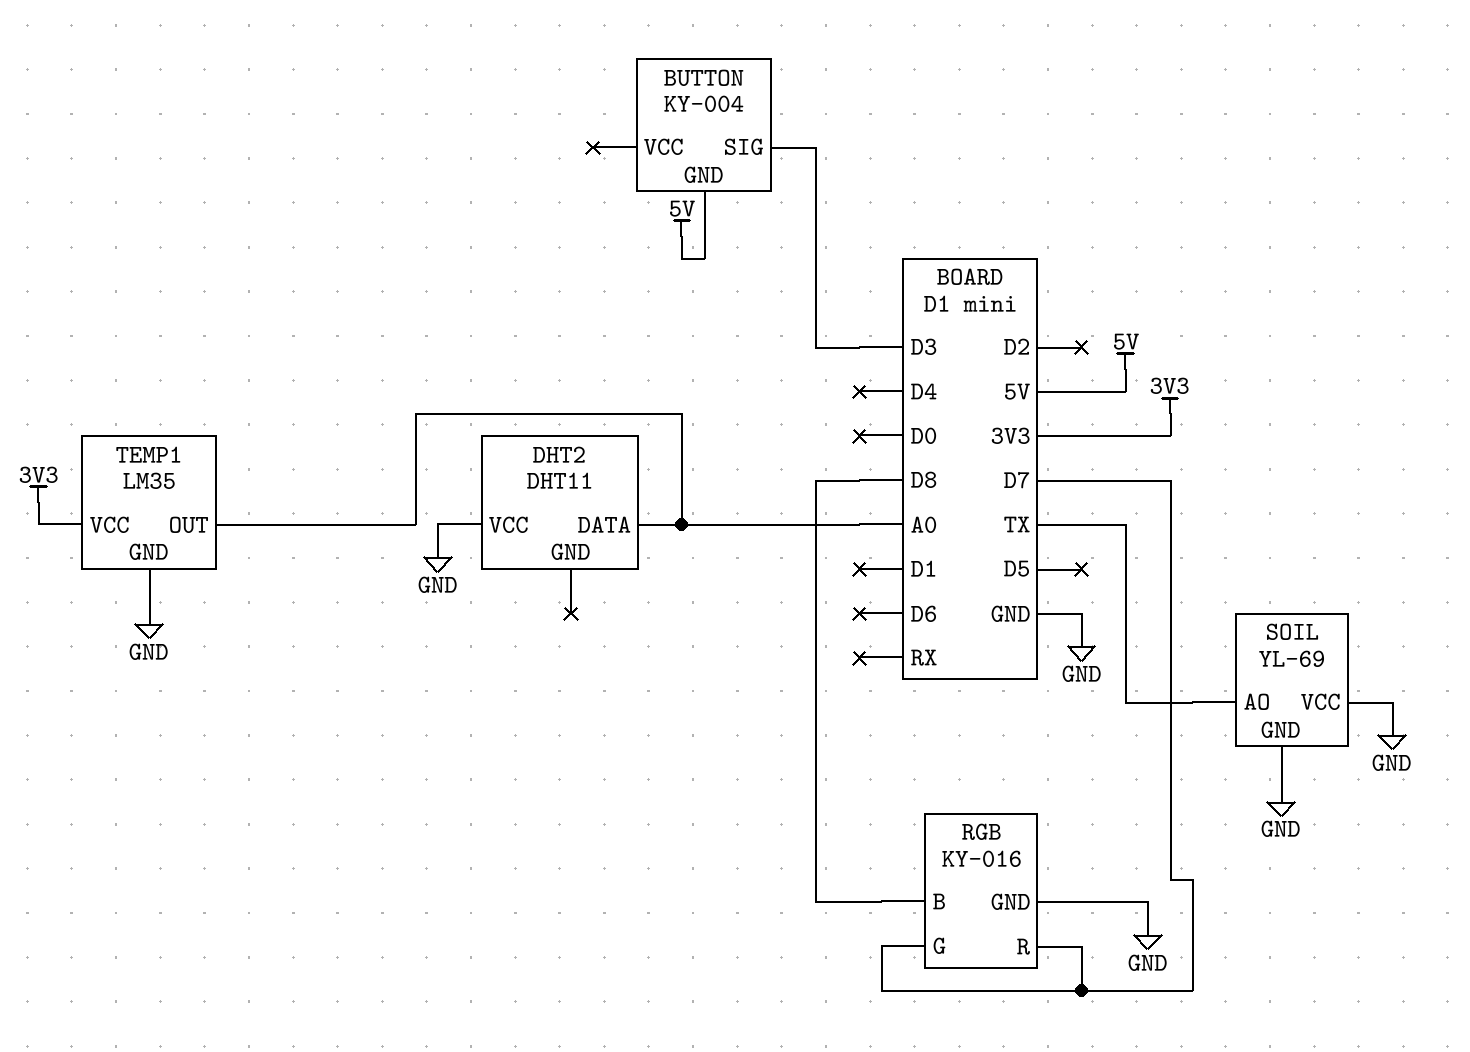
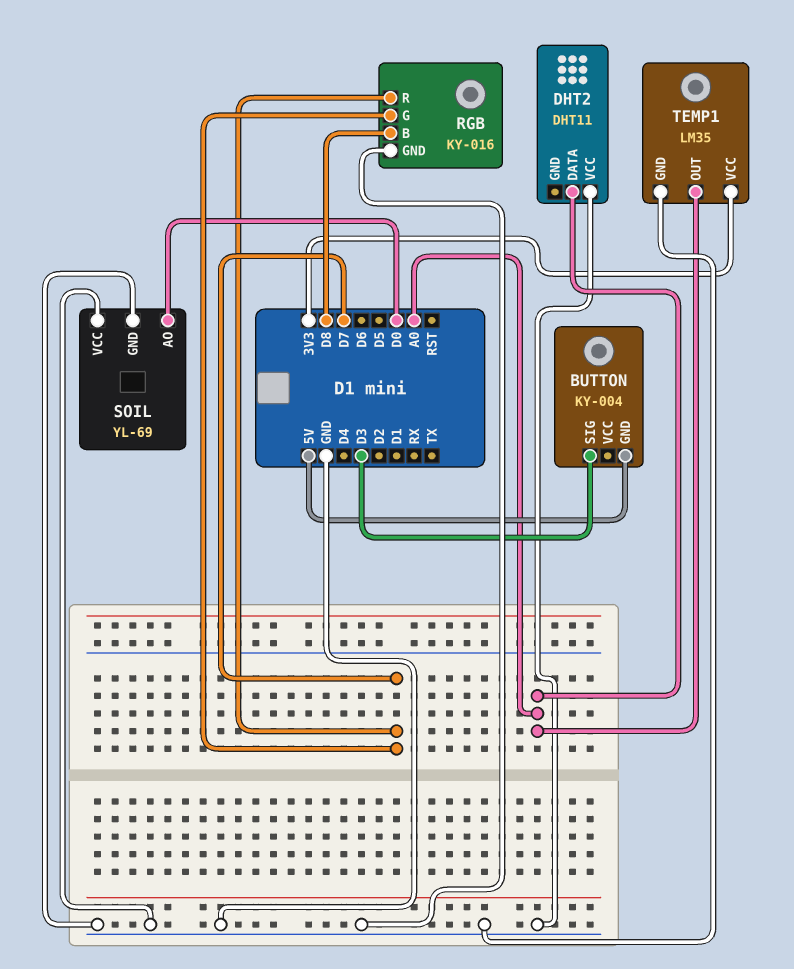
SOIL pin AO: TX -> D0

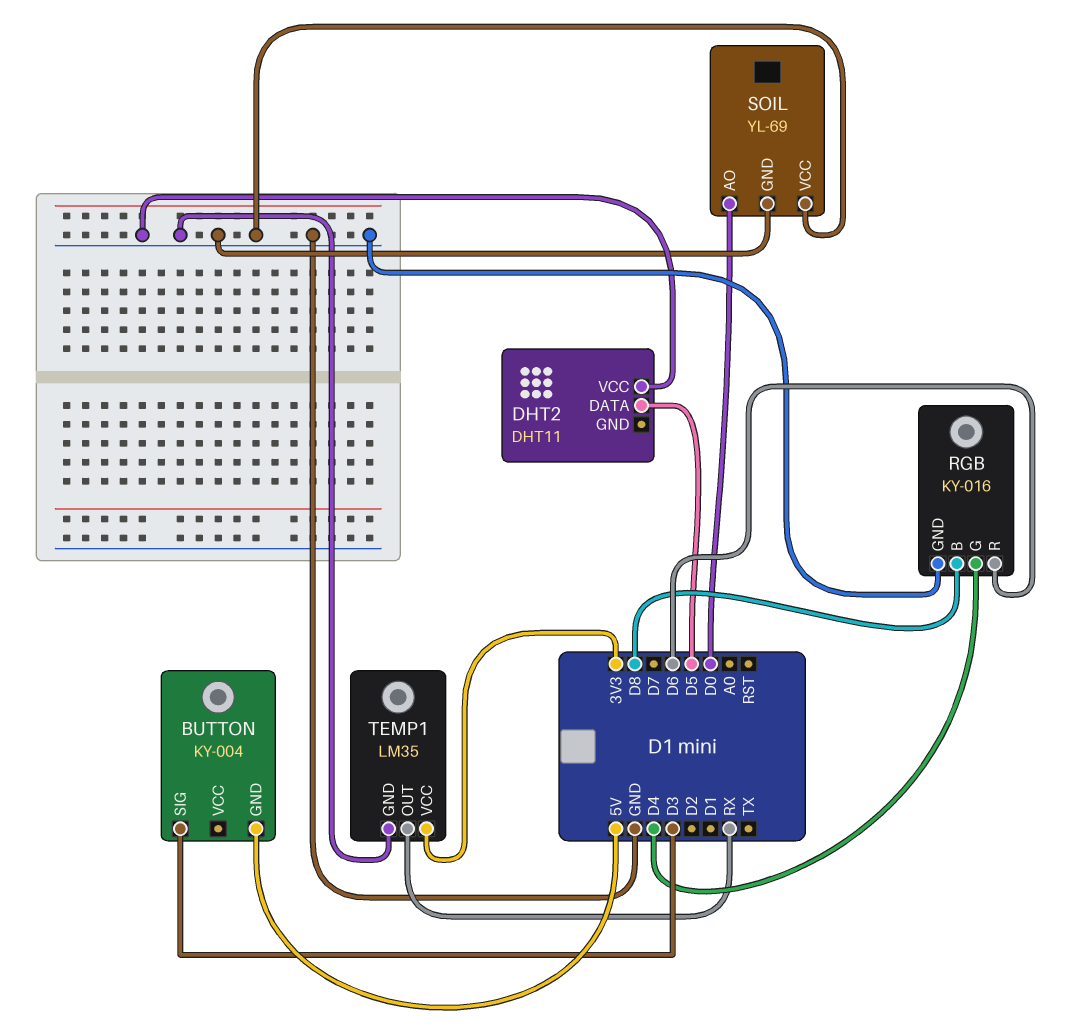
DHT2 pin DATA: A0 -> D5
RGB pin G: D7 -> D4
RGB pin R: D7 -> D6
TEMP1 pin OUT: A0 -> RX

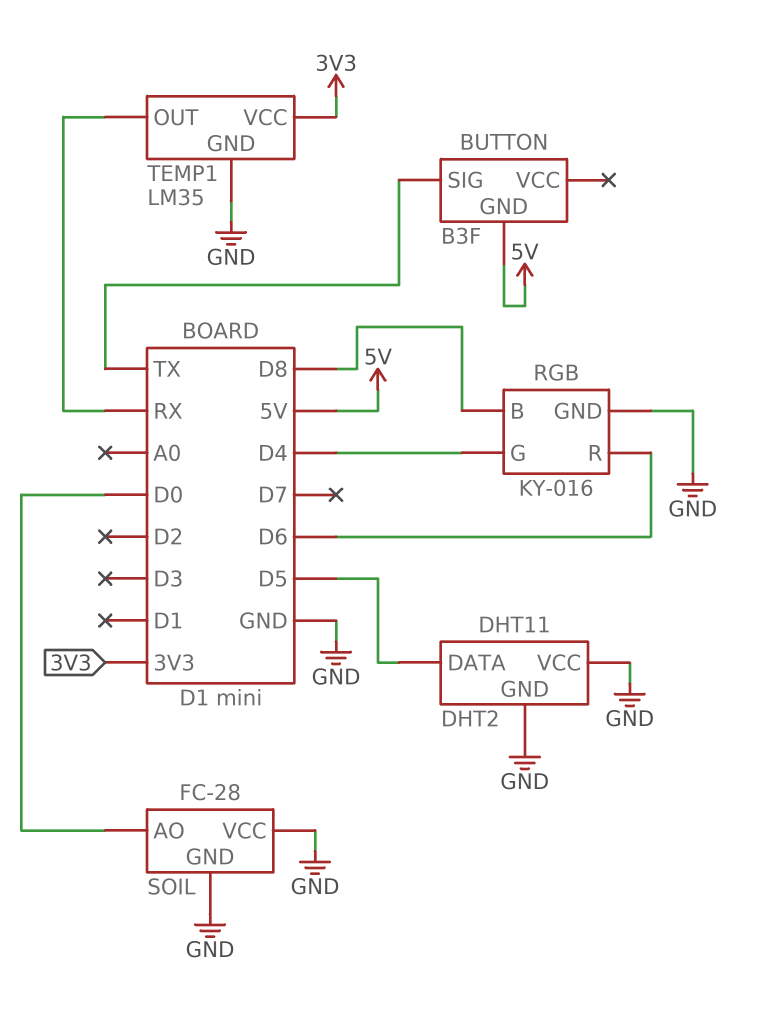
BUTTON: KY-004 -> B3F
BUTTON pin SIG: D3 -> TX
DHT2 pin GND: none -> GND
SOIL: YL-69 -> FC-28

